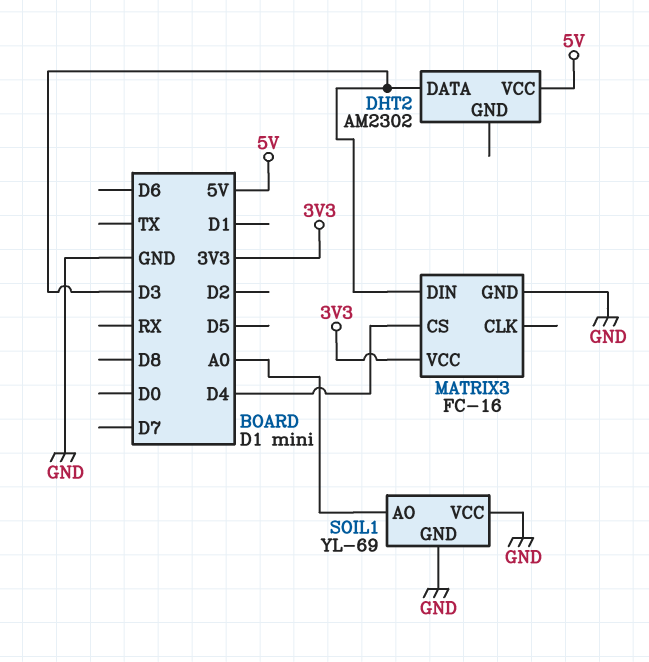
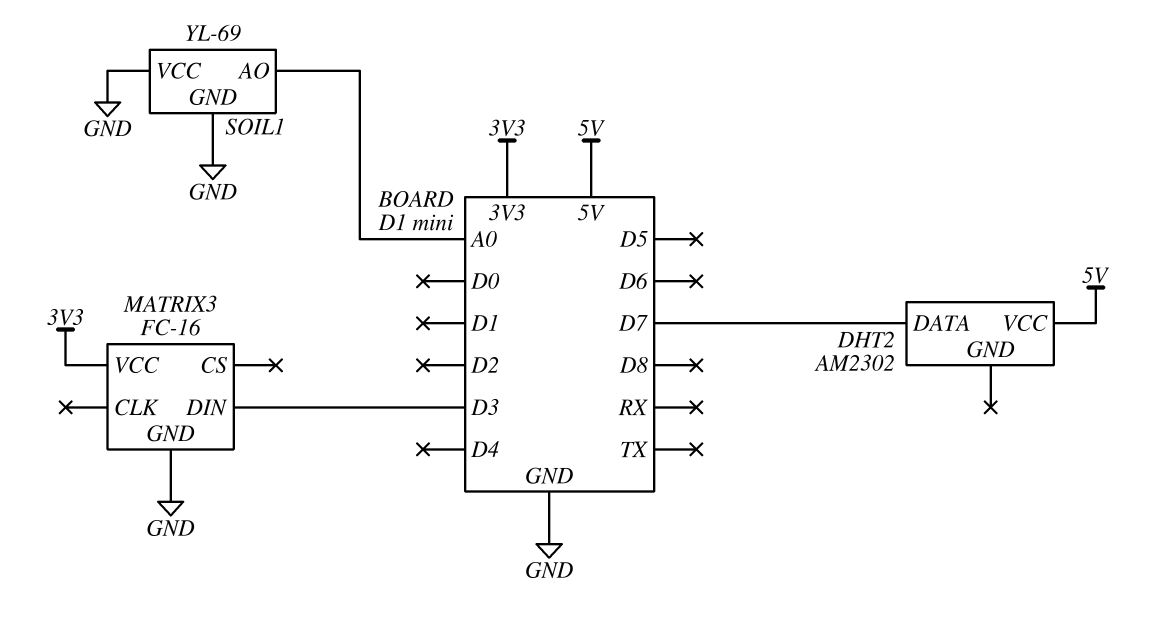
DHT2 pin DATA: D3 -> D7
MATRIX3 pin CS: D4 -> none

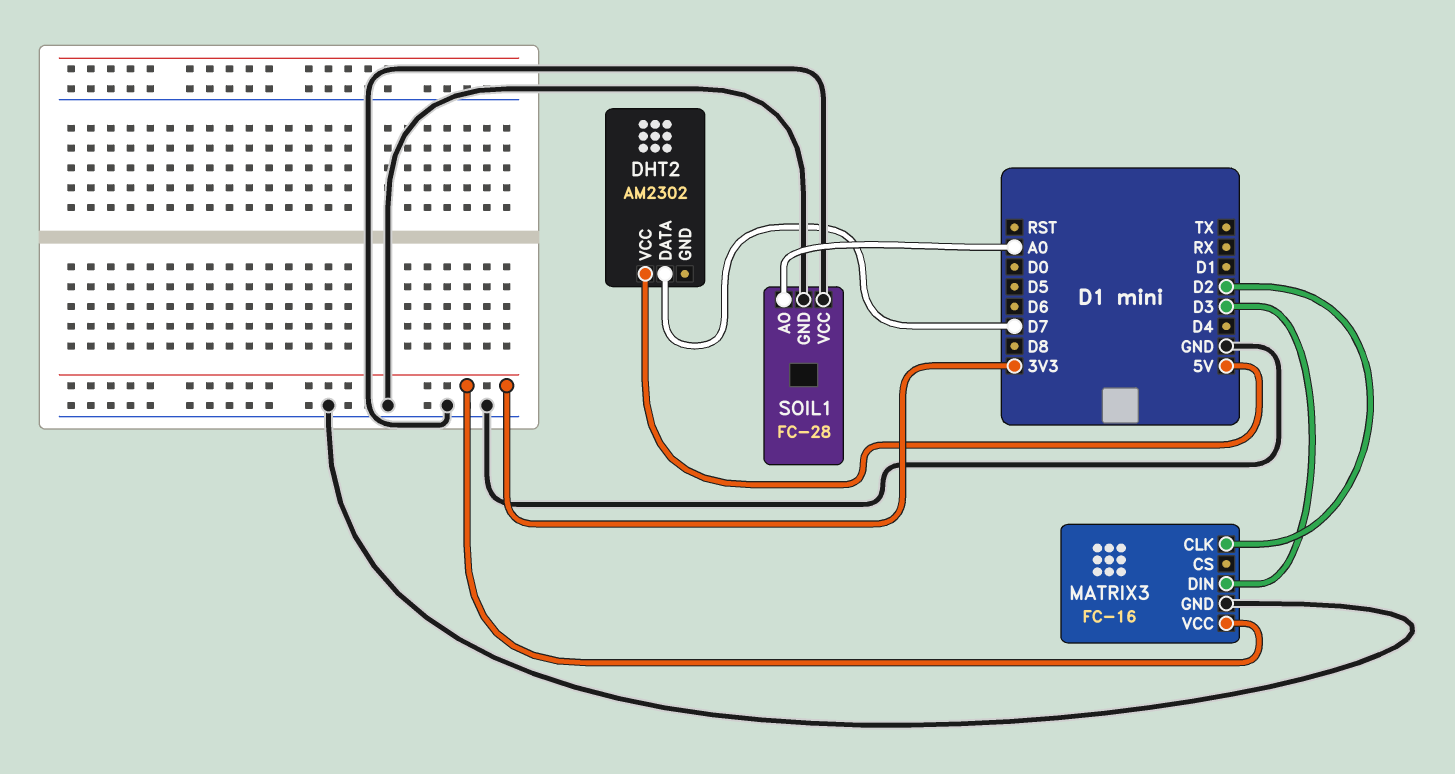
MATRIX3 pin CLK: none -> D2
SOIL1: YL-69 -> FC-28

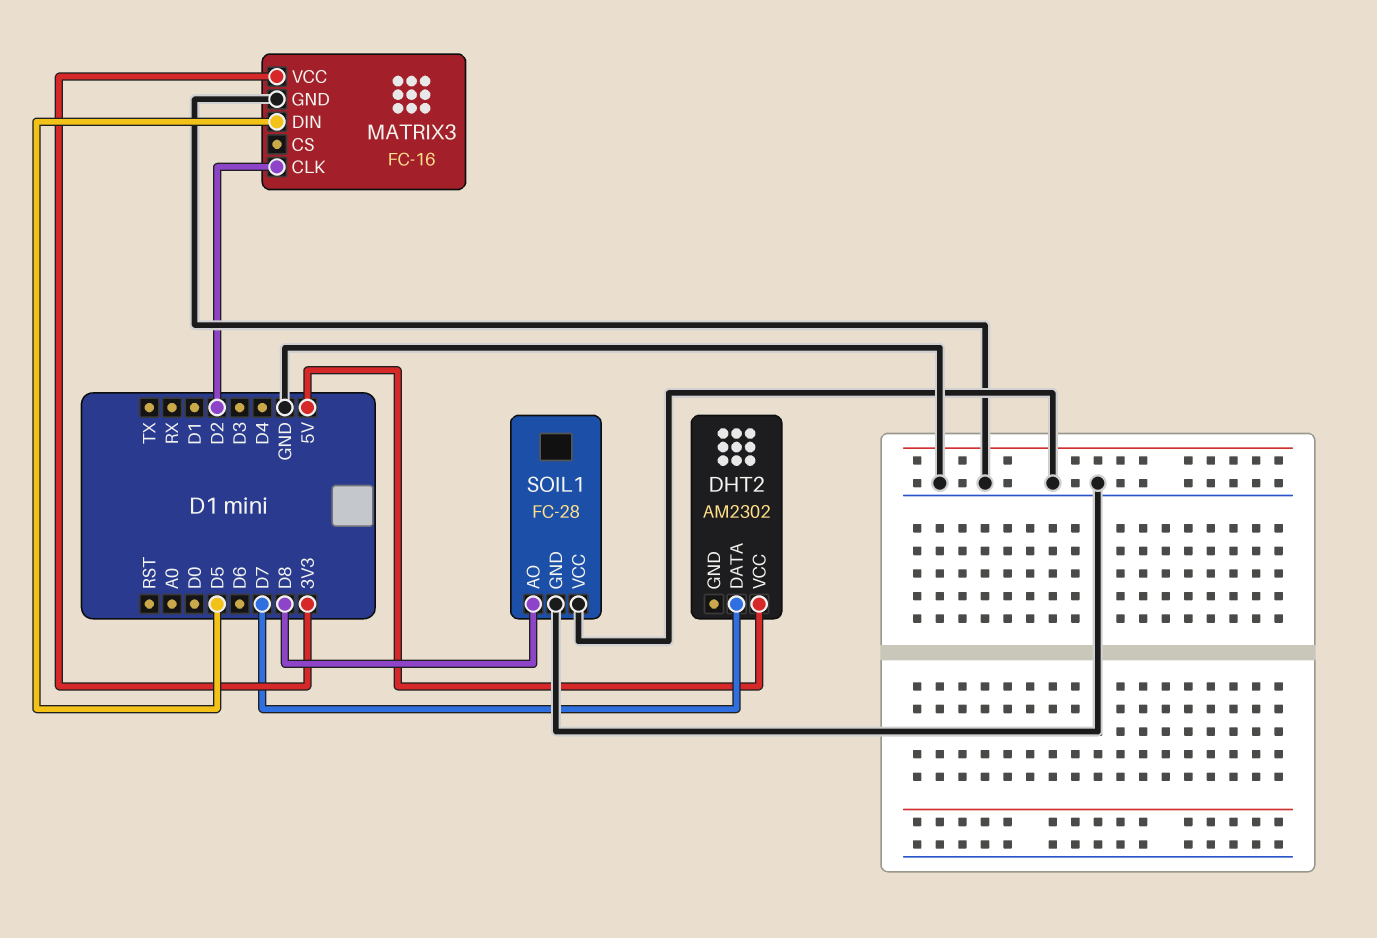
MATRIX3 pin DIN: D3 -> D5
SOIL1 pin AO: A0 -> D8

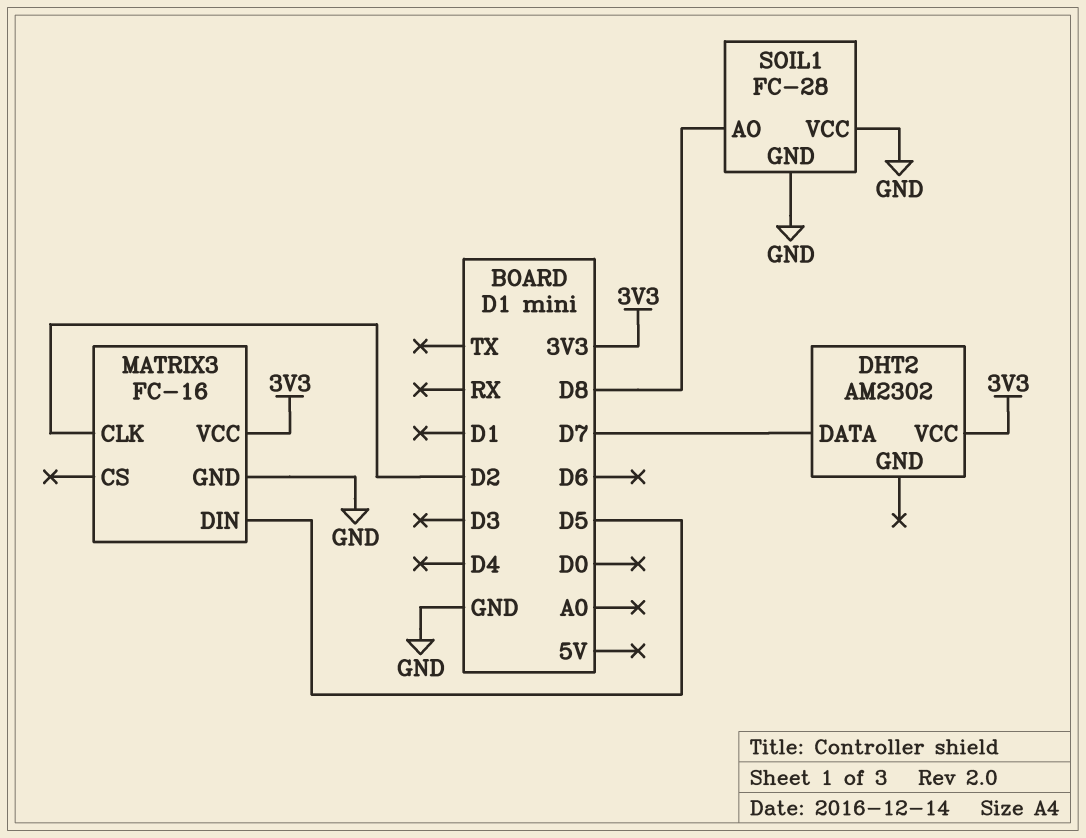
DHT2 pin VCC: 5V -> 3V3

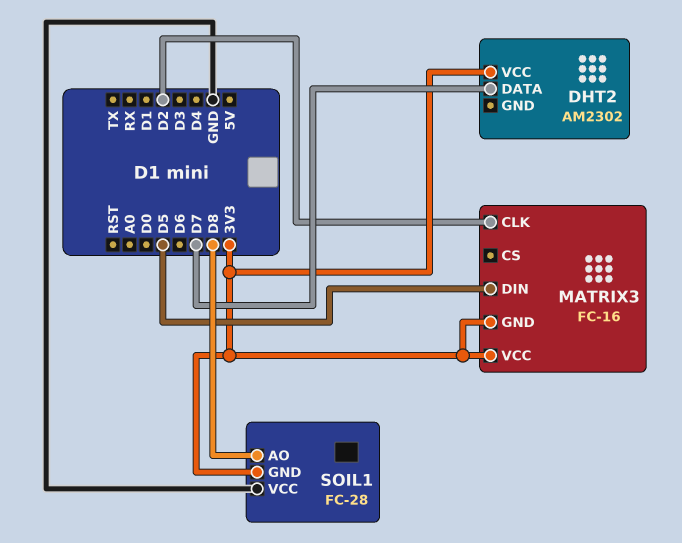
MATRIX3 pin GND: GND -> 3V3
SOIL1 pin GND: GND -> 3V3

